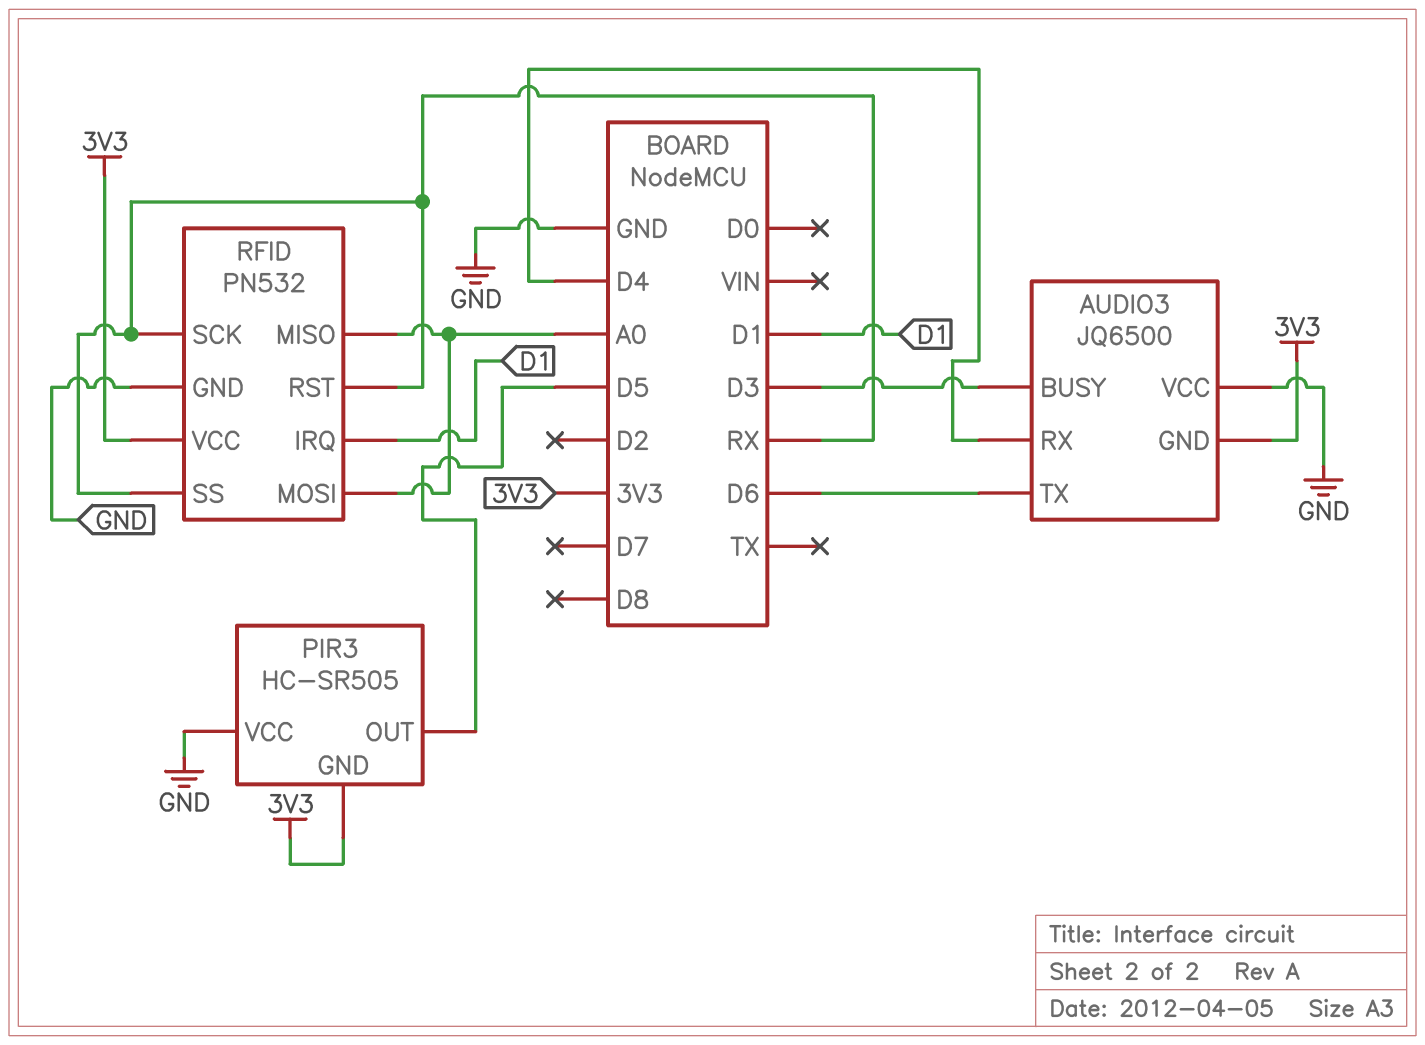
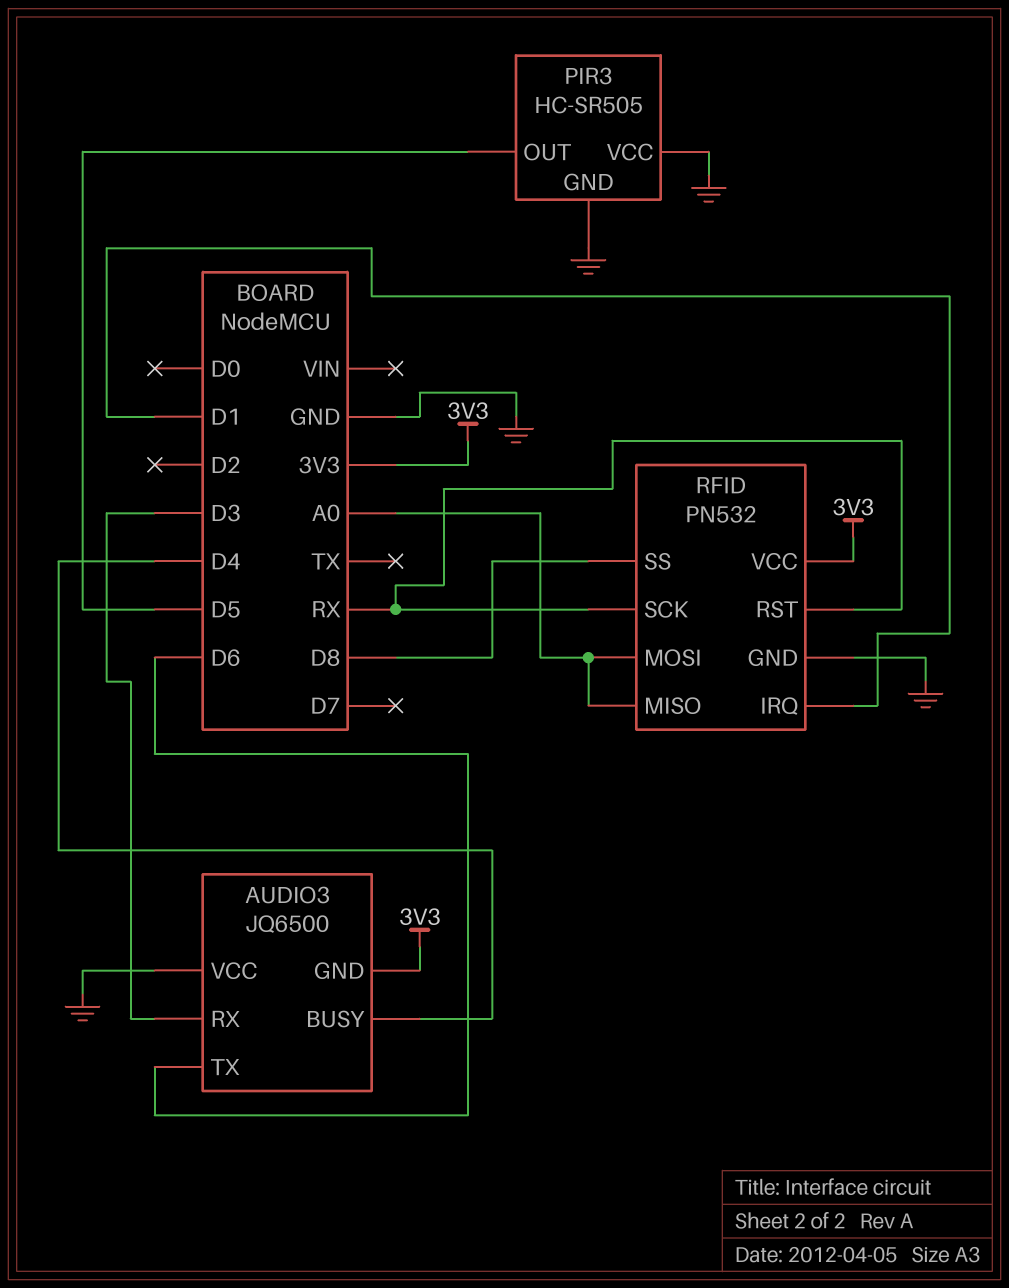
AUDIO3 pin BUSY: D3 -> D4
AUDIO3 pin RX: D4 -> D3
PIR3 pin GND: 3V3 -> GND
RFID pin SS: RX -> D8

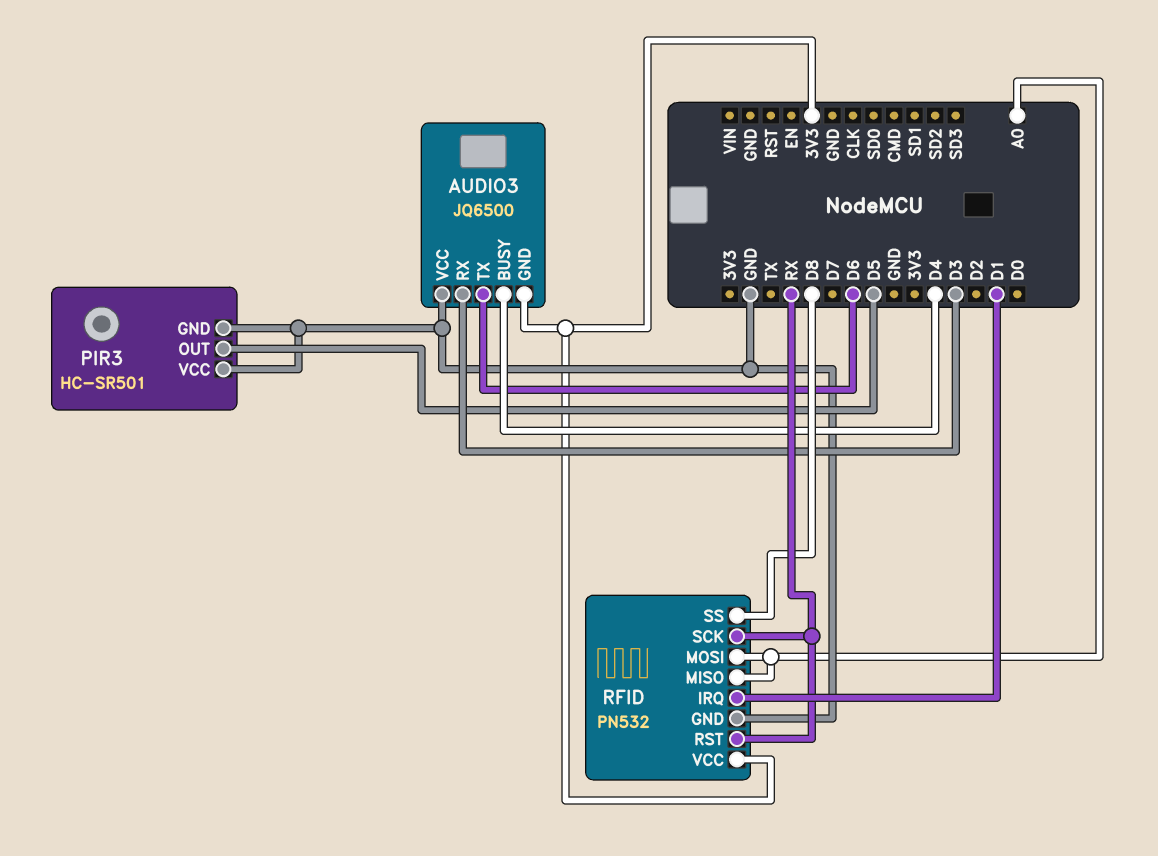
PIR3: HC-SR505 -> HC-SR501

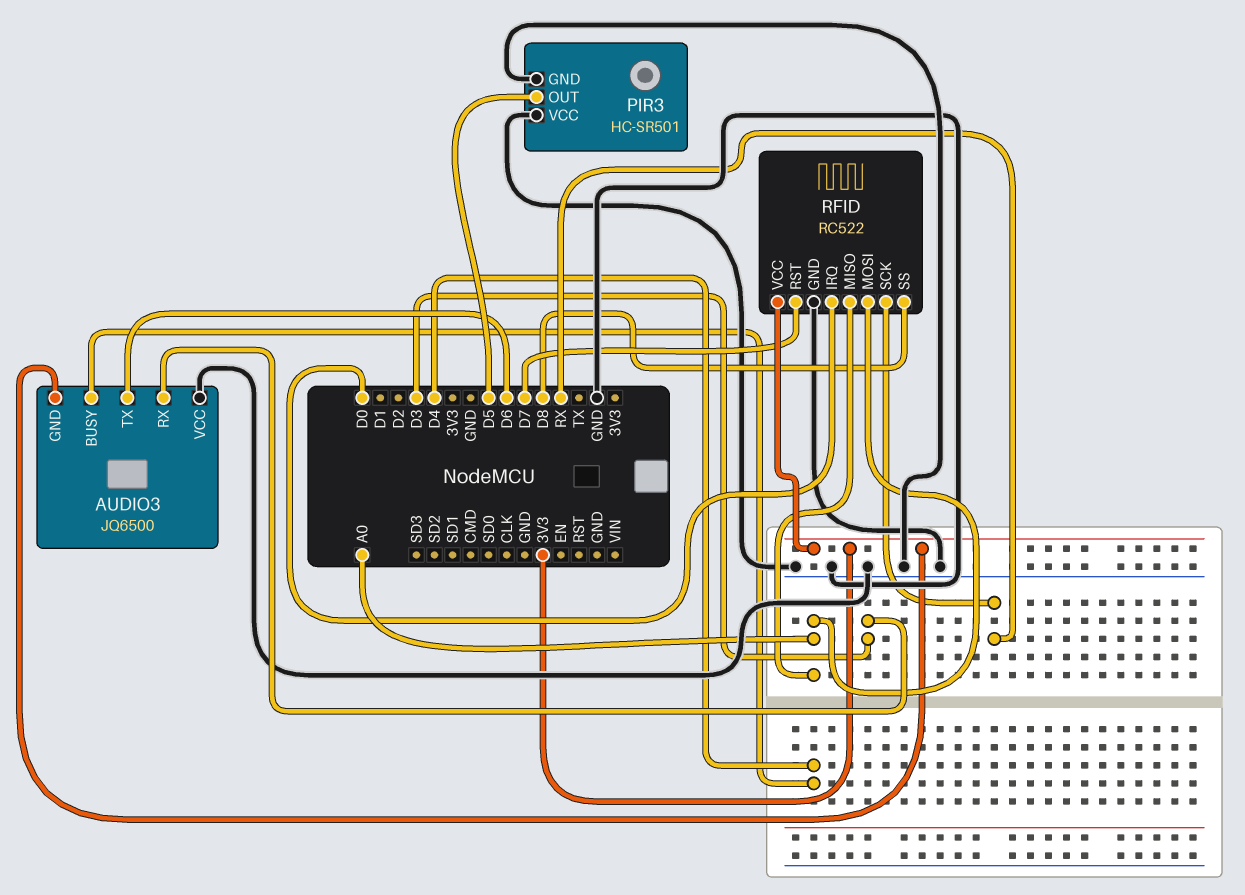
RFID: PN532 -> RC522
RFID pin IRQ: D1 -> D0
RFID pin RST: RX -> D7

